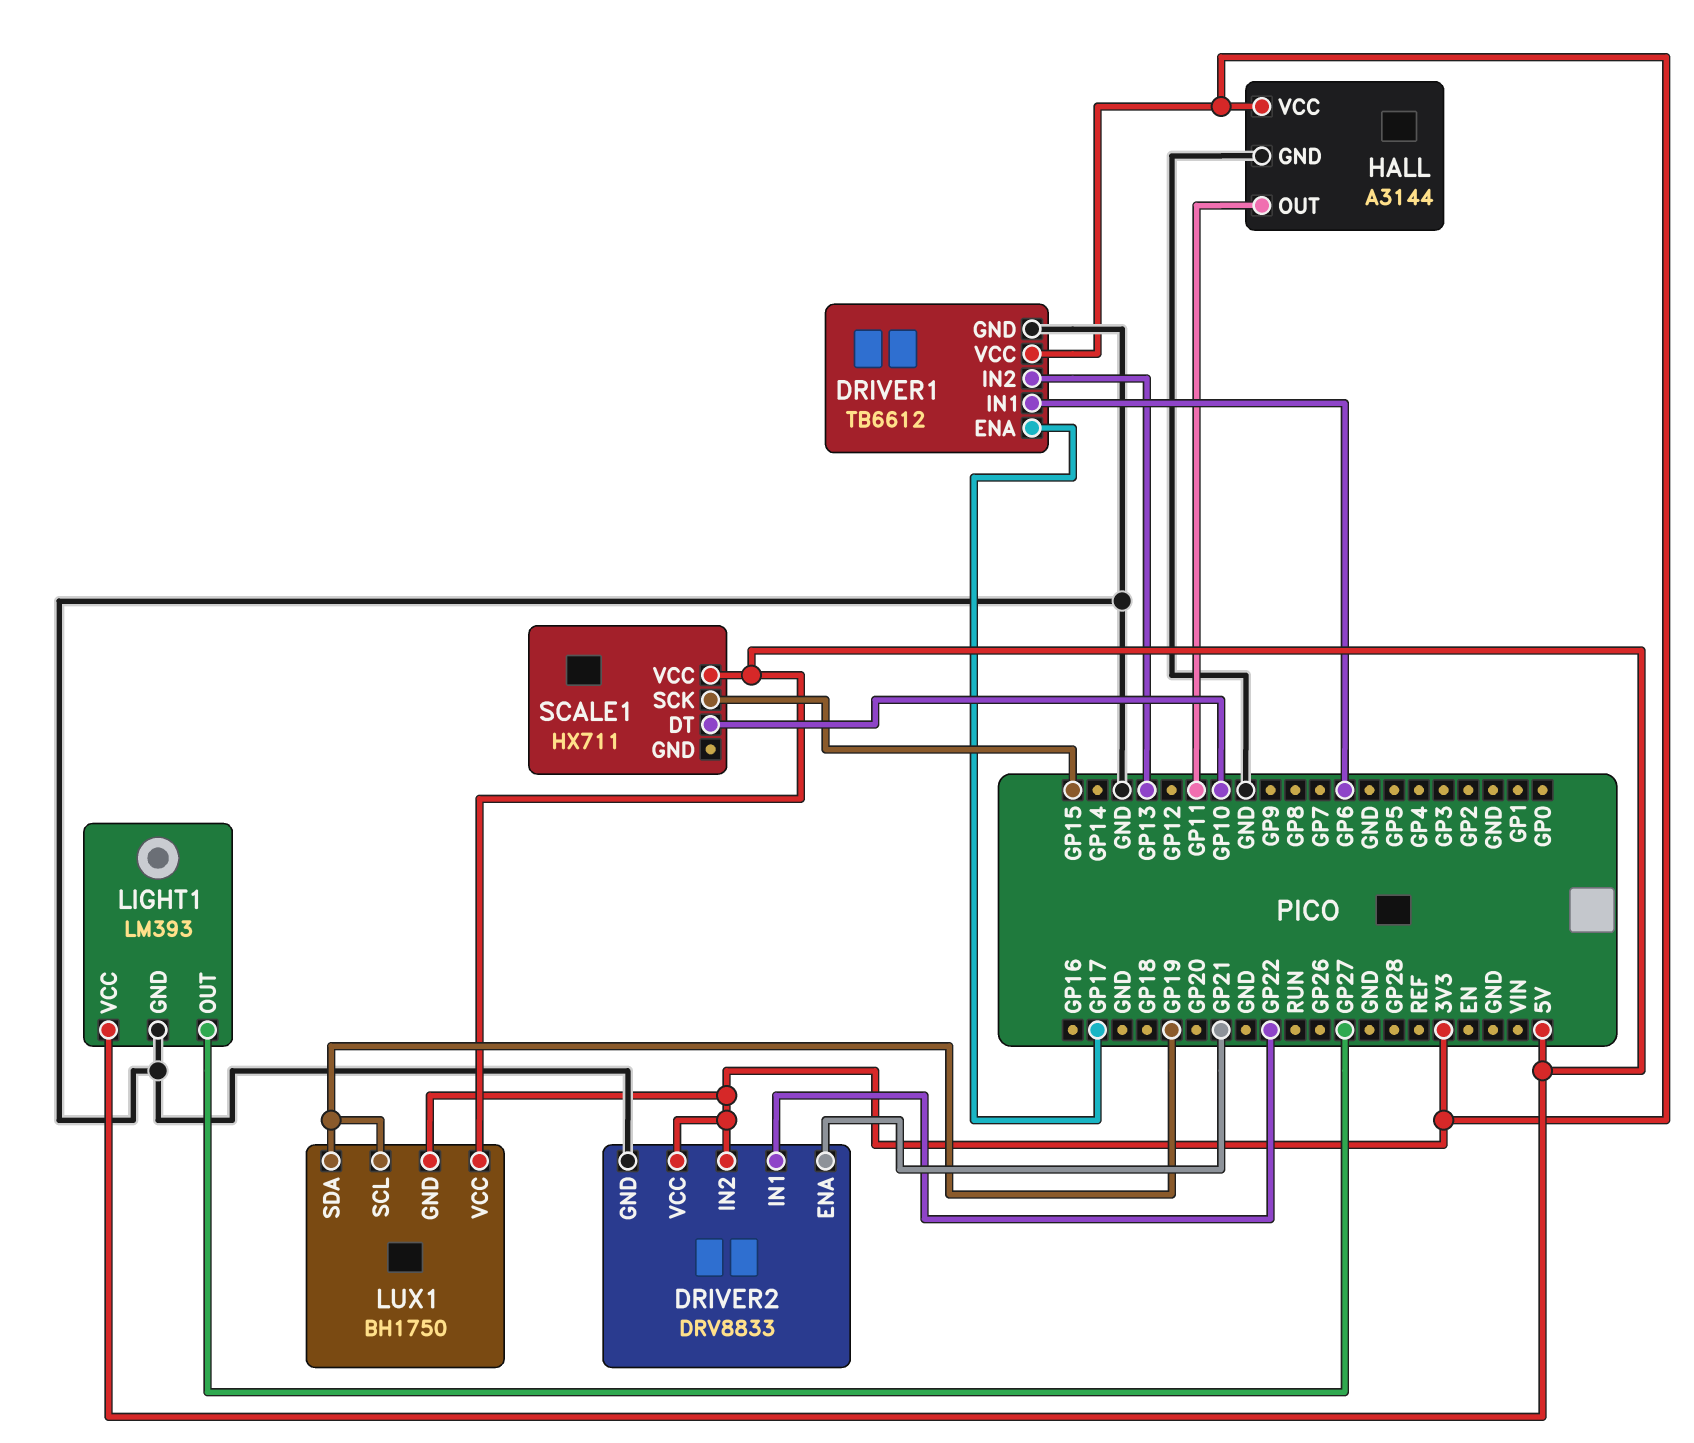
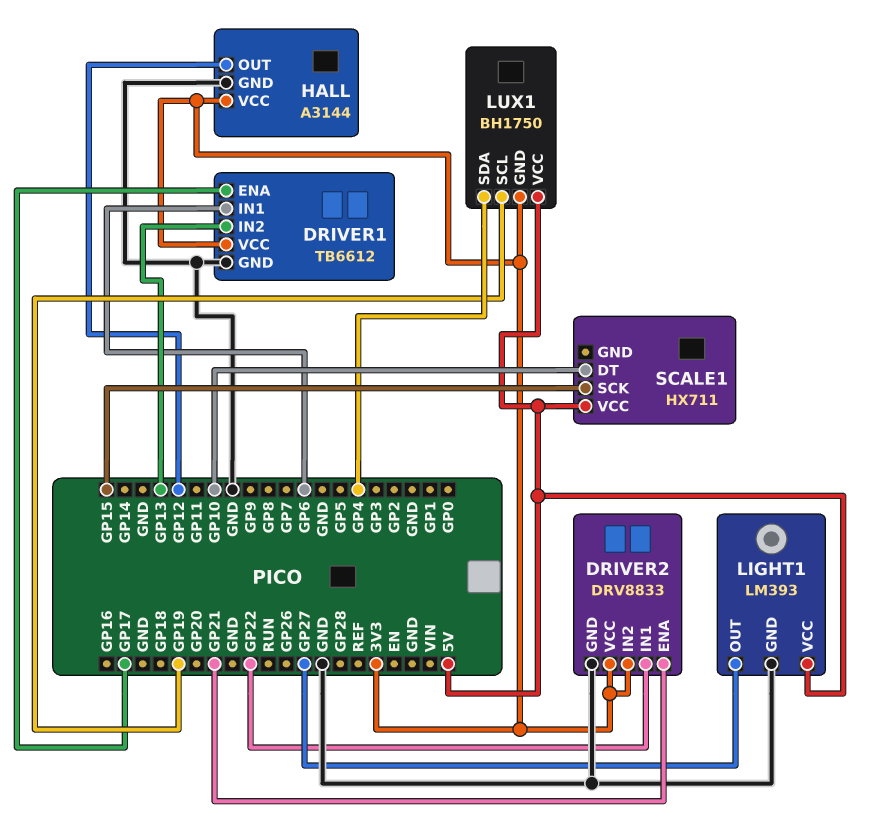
HALL pin OUT: GP11 -> GP12
LUX1 pin SDA: GP19 -> GP4

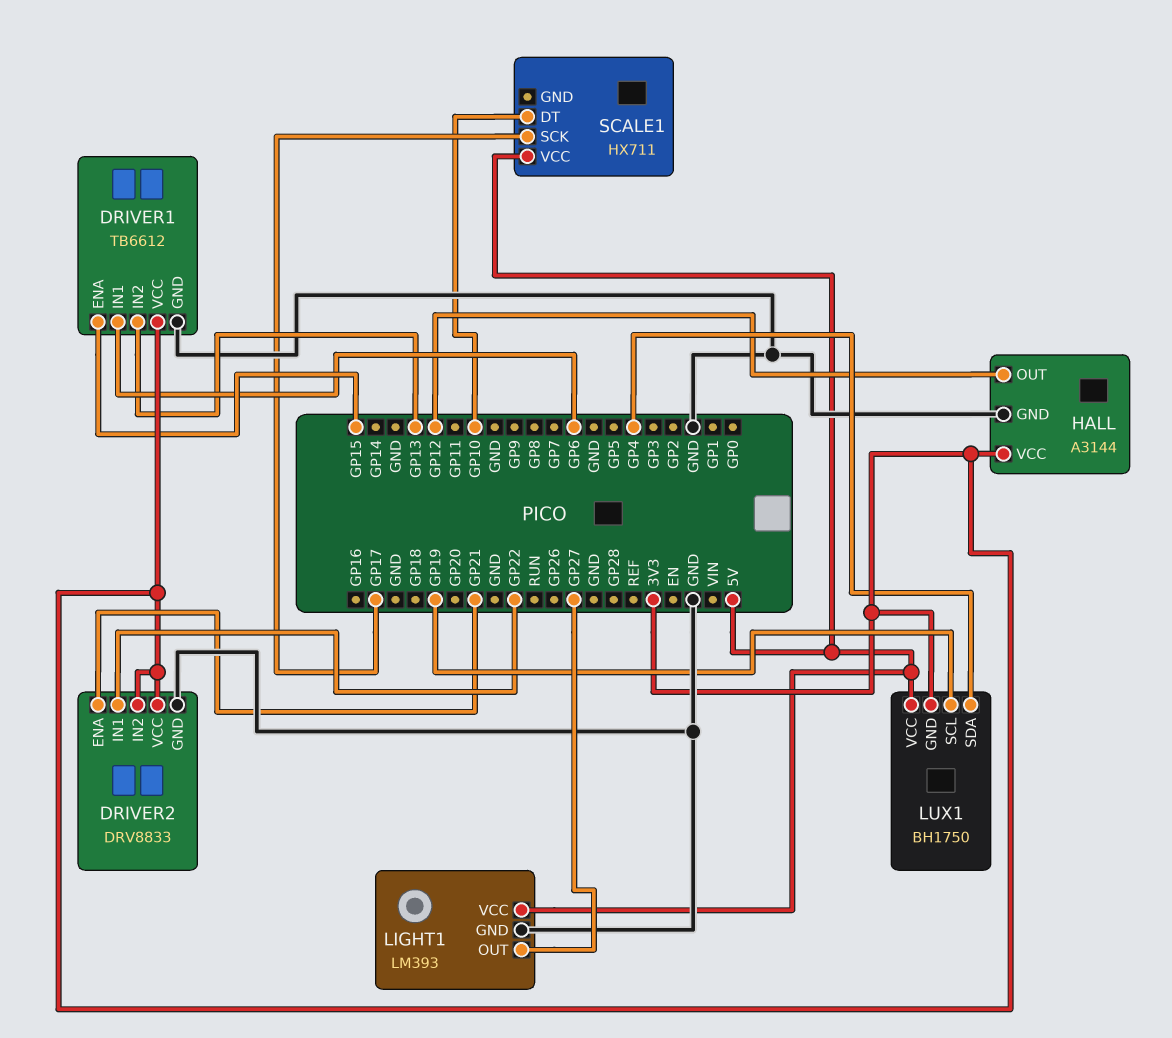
DRIVER1 pin ENA: GP17 -> GP15
SCALE1 pin SCK: GP15 -> GP17

